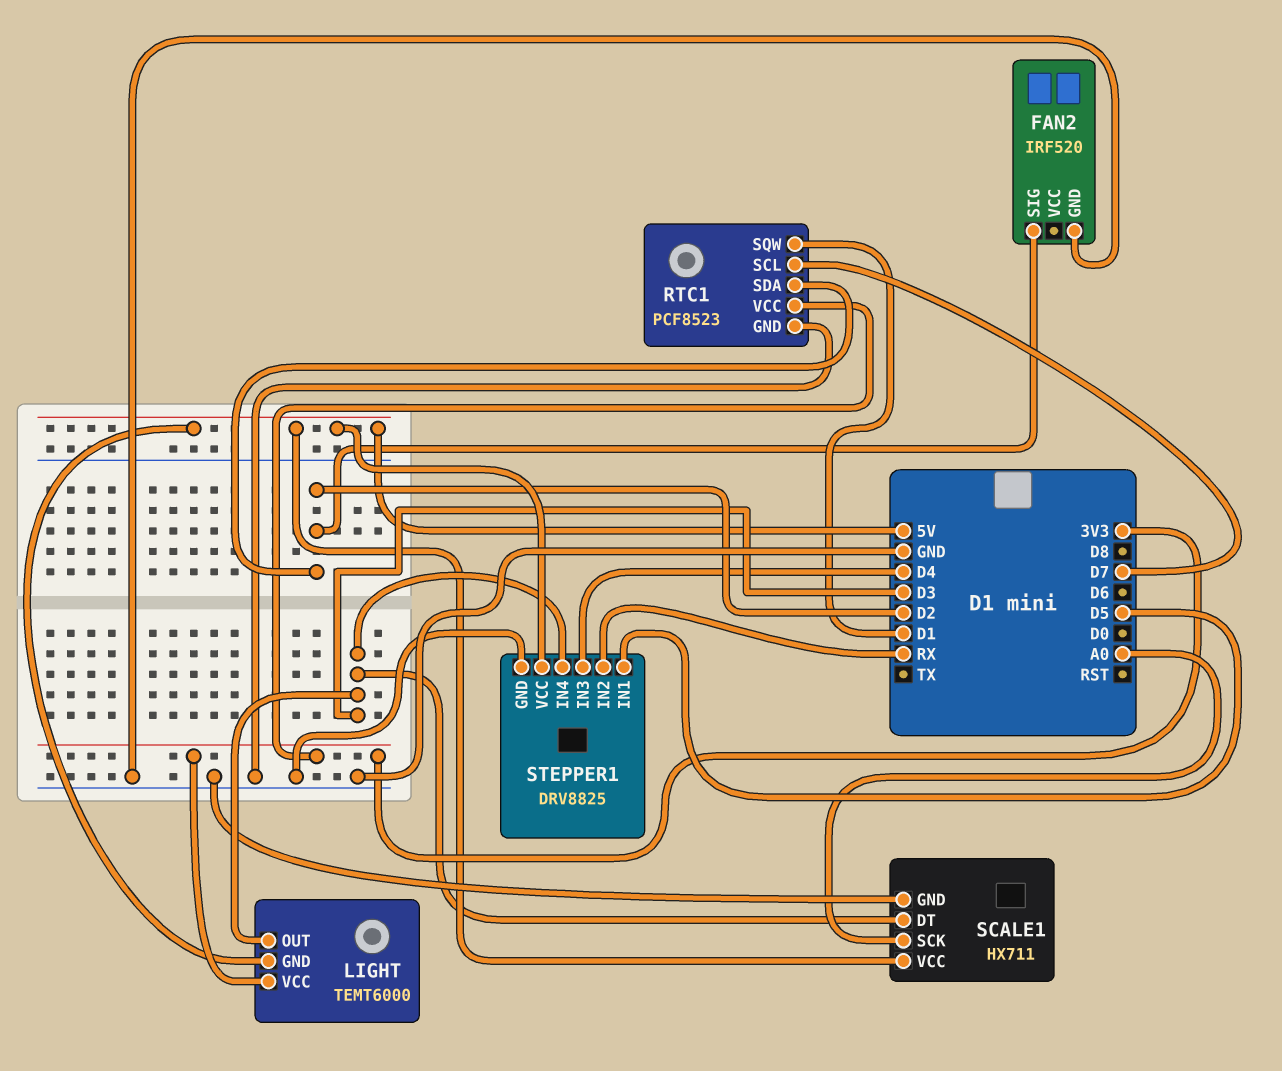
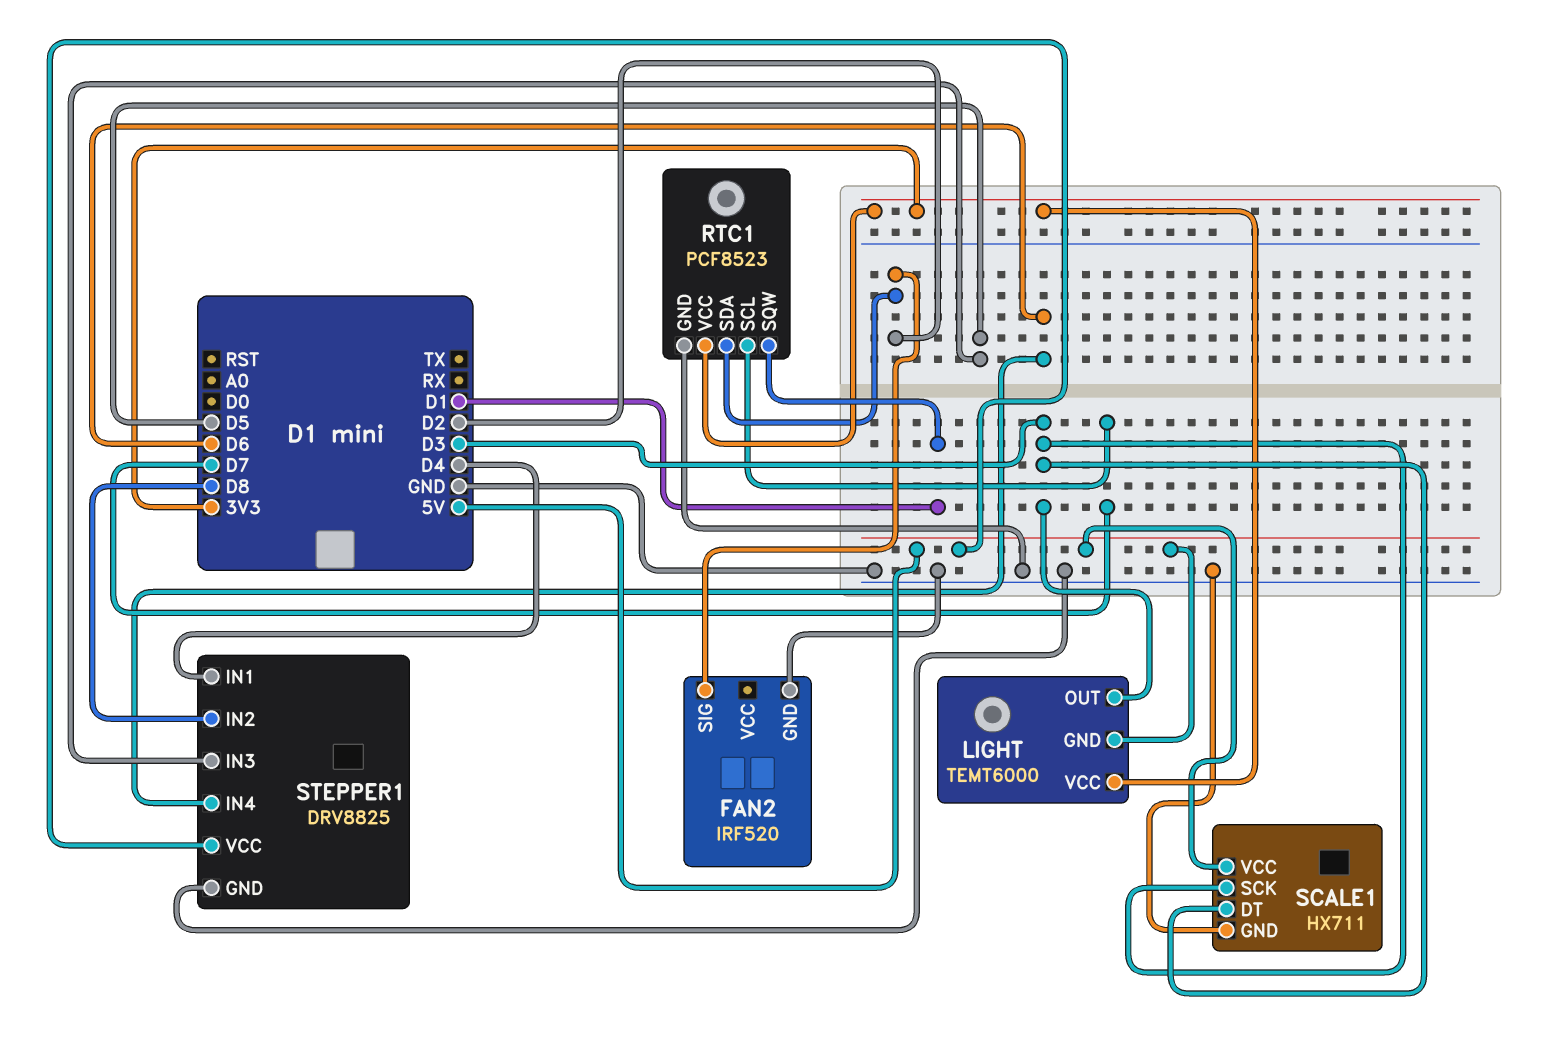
SCALE1 pin SCK: A0 -> D3
STEPPER1 pin IN1: D5 -> D4
STEPPER1 pin IN2: RX -> D8
STEPPER1 pin IN3: D4 -> D5
STEPPER1 pin IN4: D3 -> D6

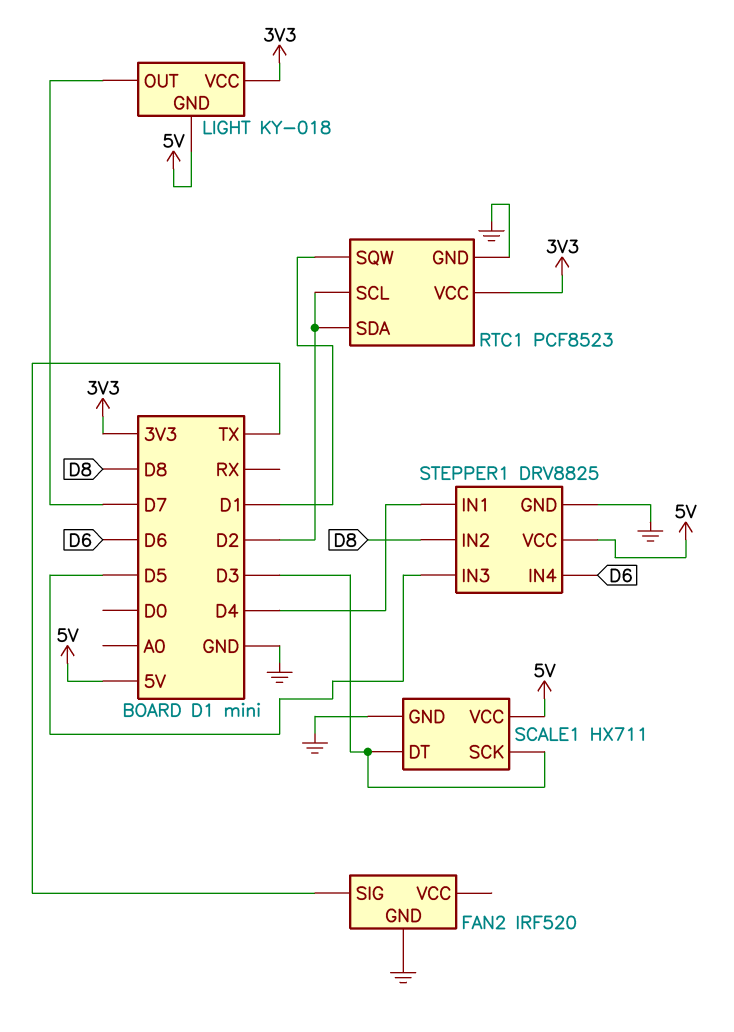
FAN2 pin SIG: D2 -> TX
LIGHT: TEMT6000 -> KY-018
LIGHT pin OUT: D3 -> D7
RTC1 pin SCL: D7 -> D2

